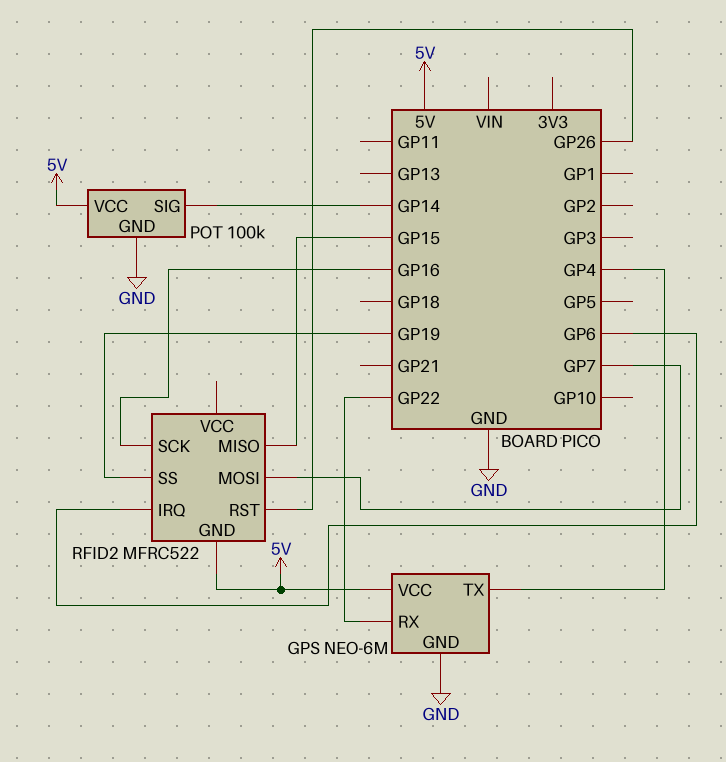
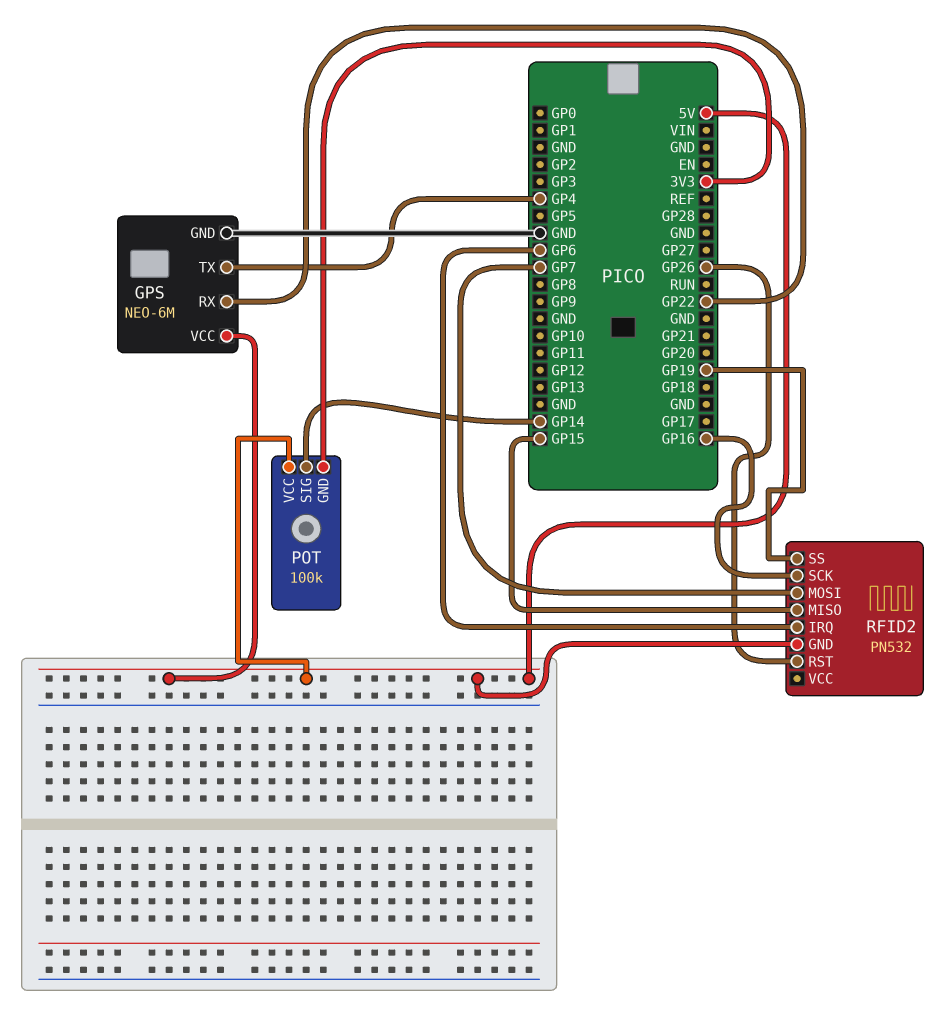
POT pin GND: GND -> 3V3
RFID2: MFRC522 -> PN532

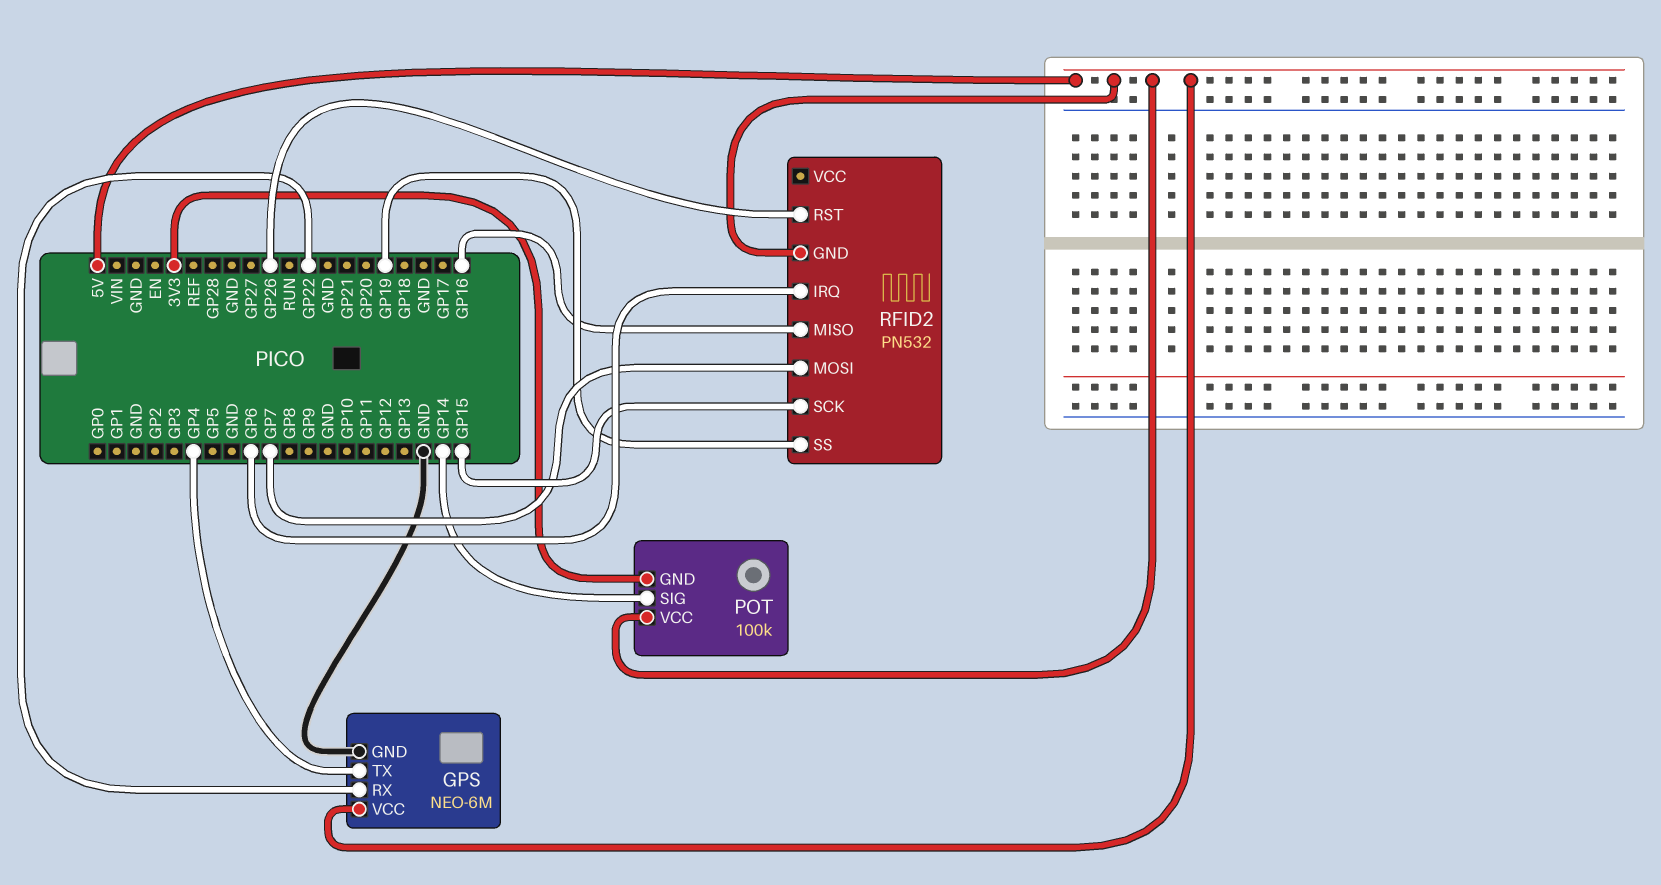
RFID2 pin MISO: GP15 -> GP16
RFID2 pin SCK: GP16 -> GP15

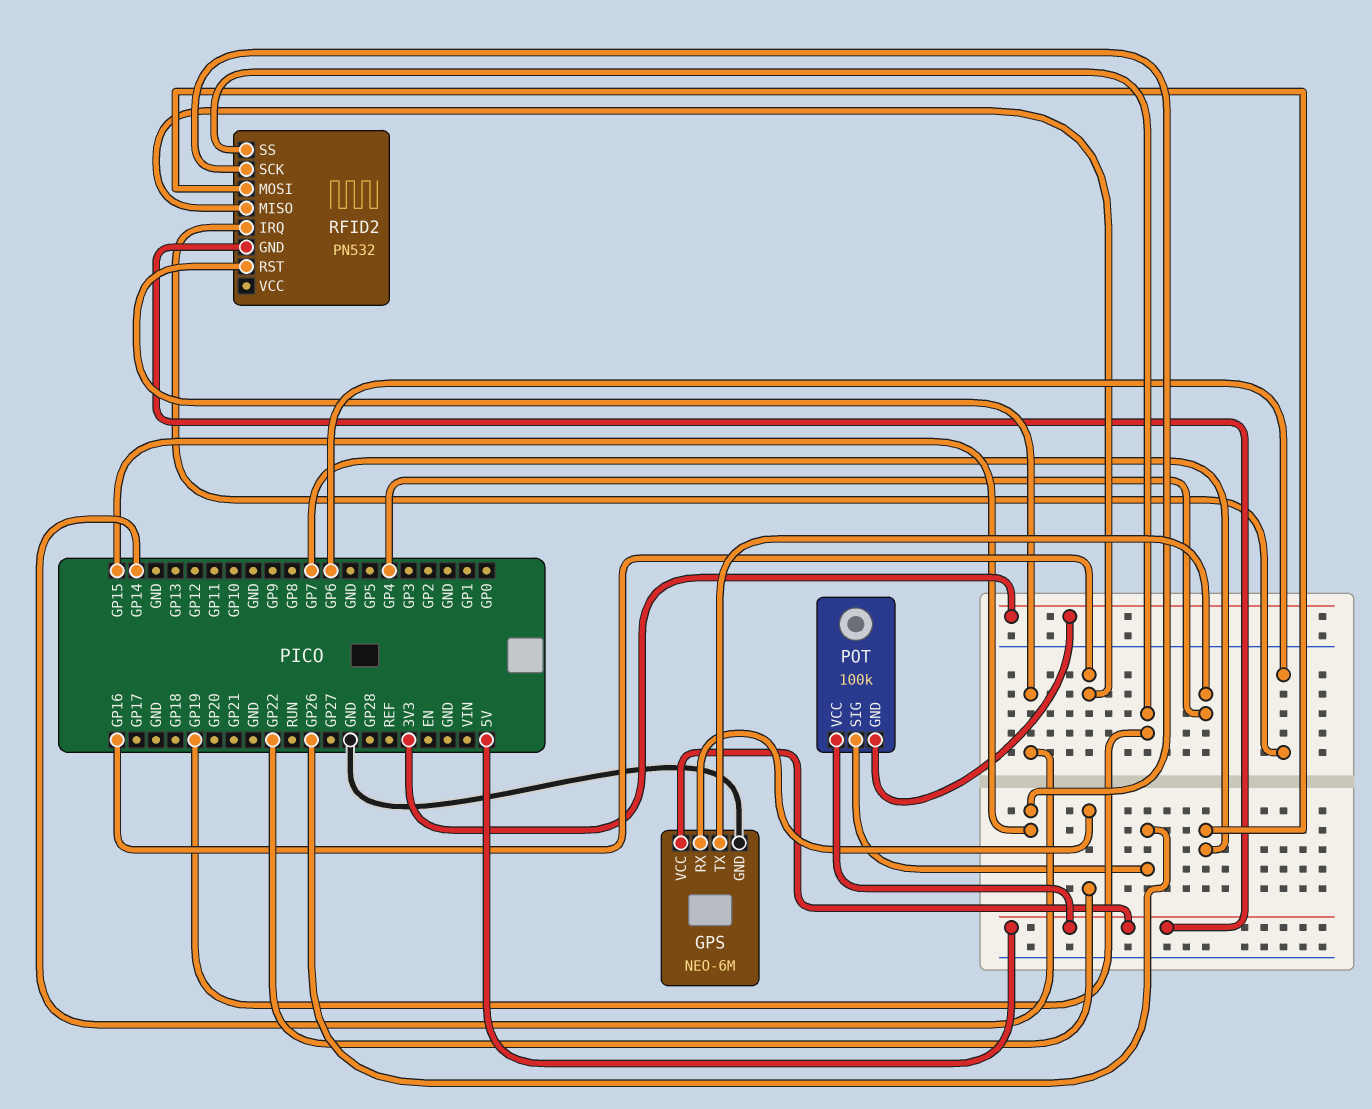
POT pin SIG: GP14 -> GP26
RFID2 pin RST: GP26 -> GP14

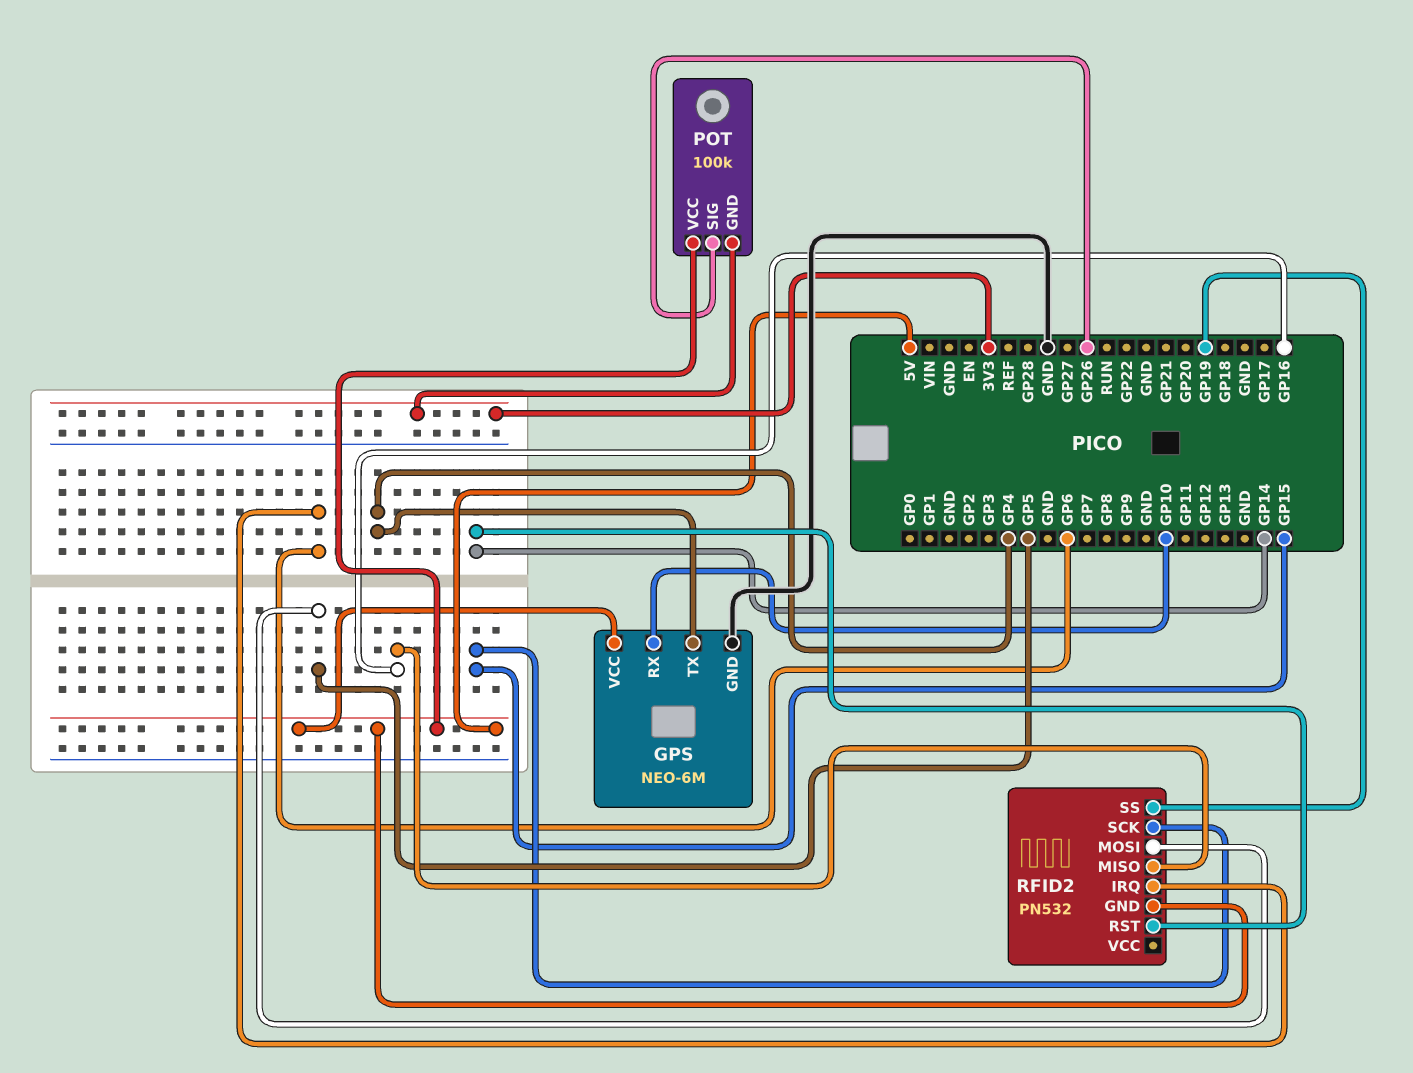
GPS pin RX: GP22 -> GP10
RFID2 pin MOSI: GP7 -> GP5

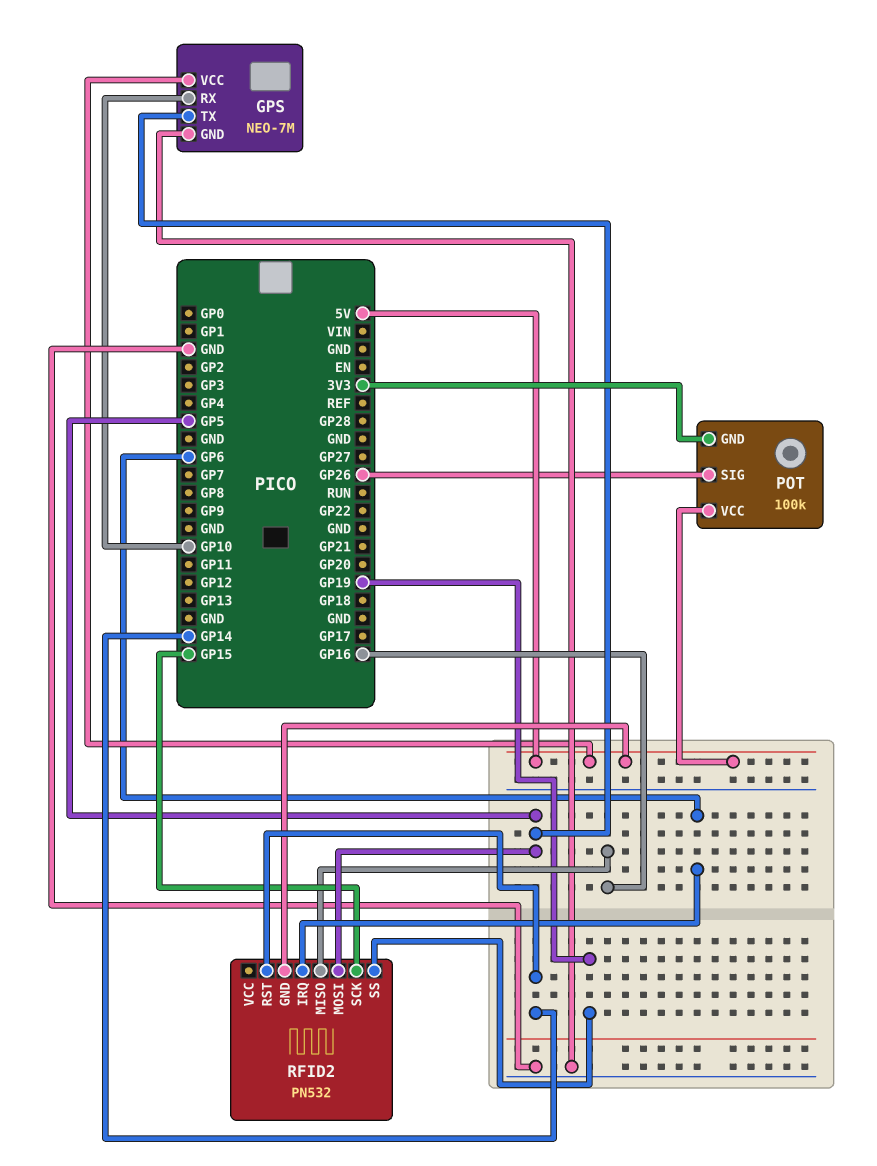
GPS: NEO-6M -> NEO-7M
GPS pin TX: GP4 -> GP5

